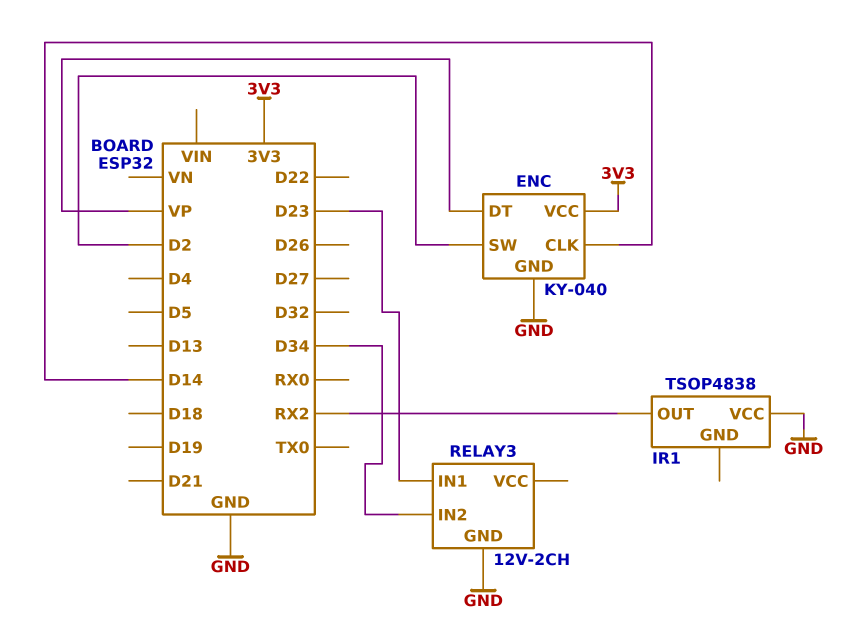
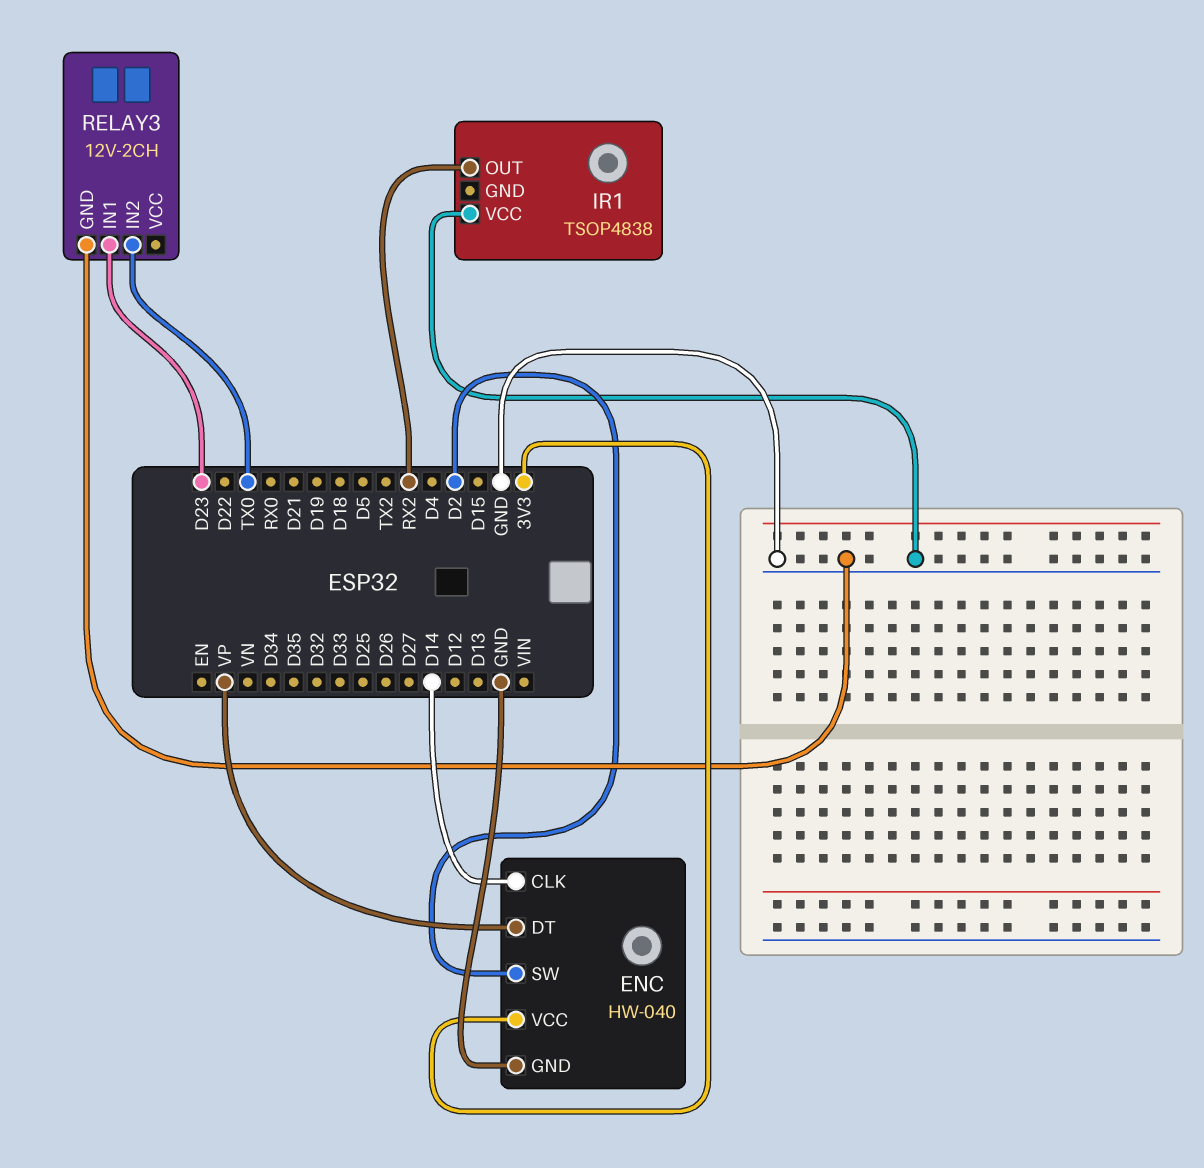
ENC: KY-040 -> HW-040
RELAY3 pin IN2: D34 -> TX0

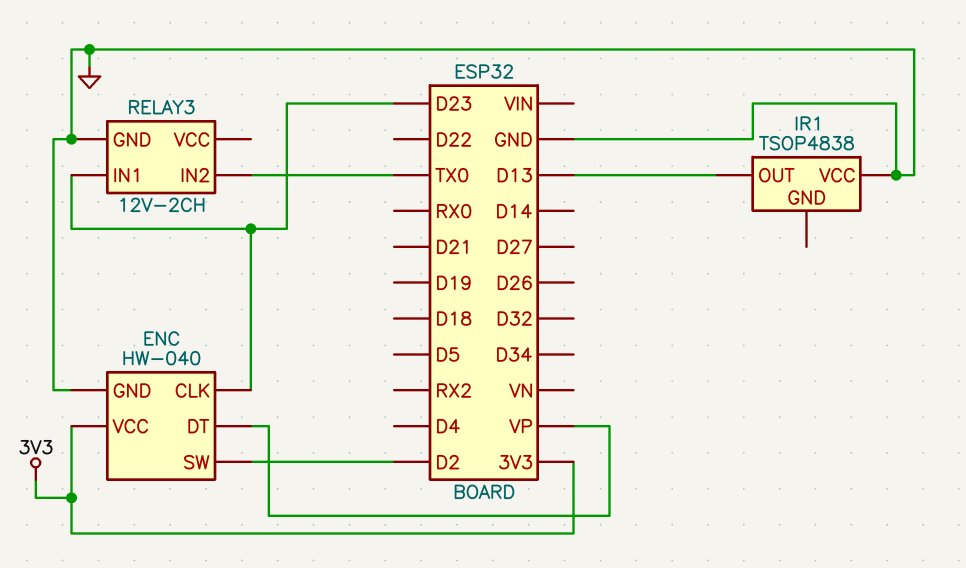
ENC pin CLK: D14 -> D23
IR1 pin OUT: RX2 -> D13

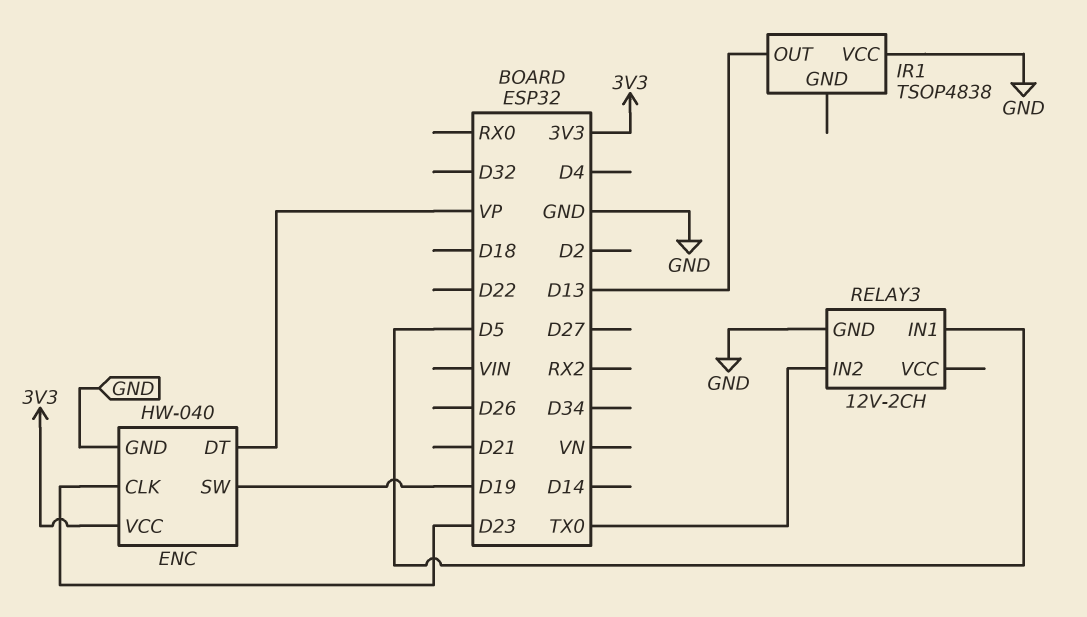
ENC pin SW: D2 -> D19
RELAY3 pin IN1: D23 -> D5

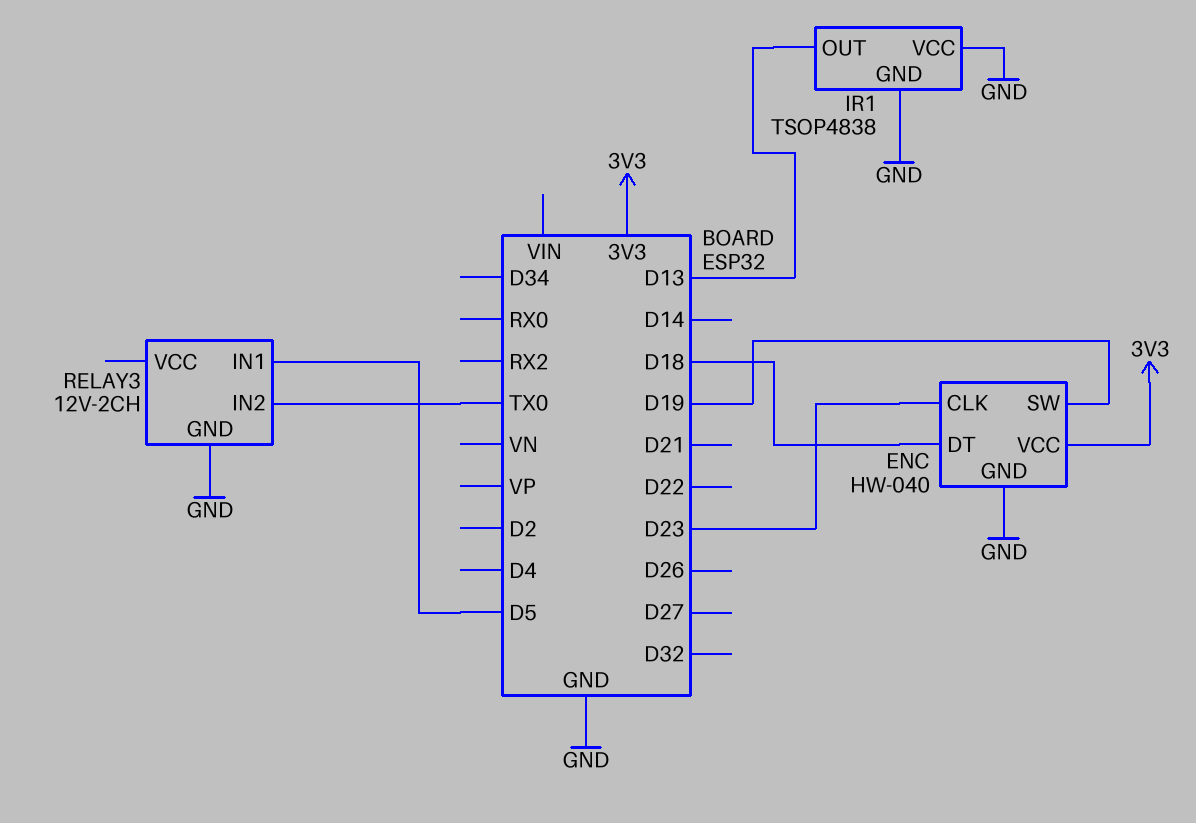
ENC pin DT: VP -> D18
IR1 pin GND: none -> GND

